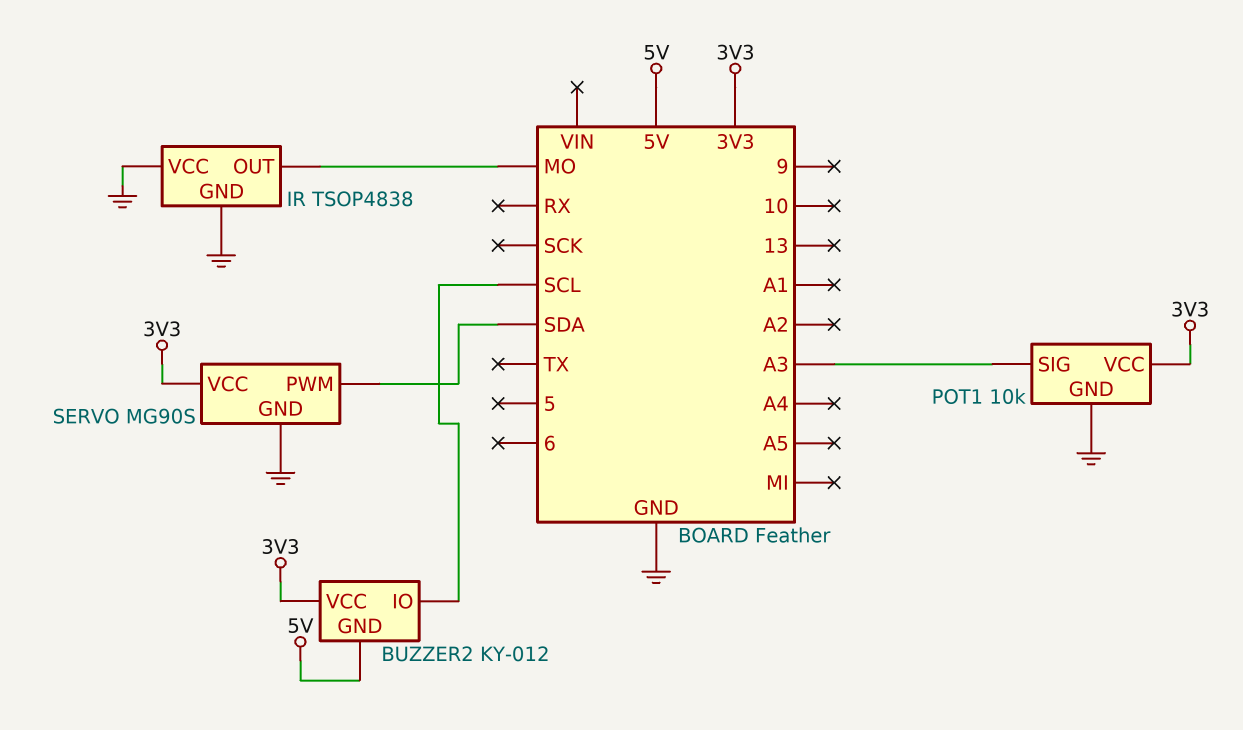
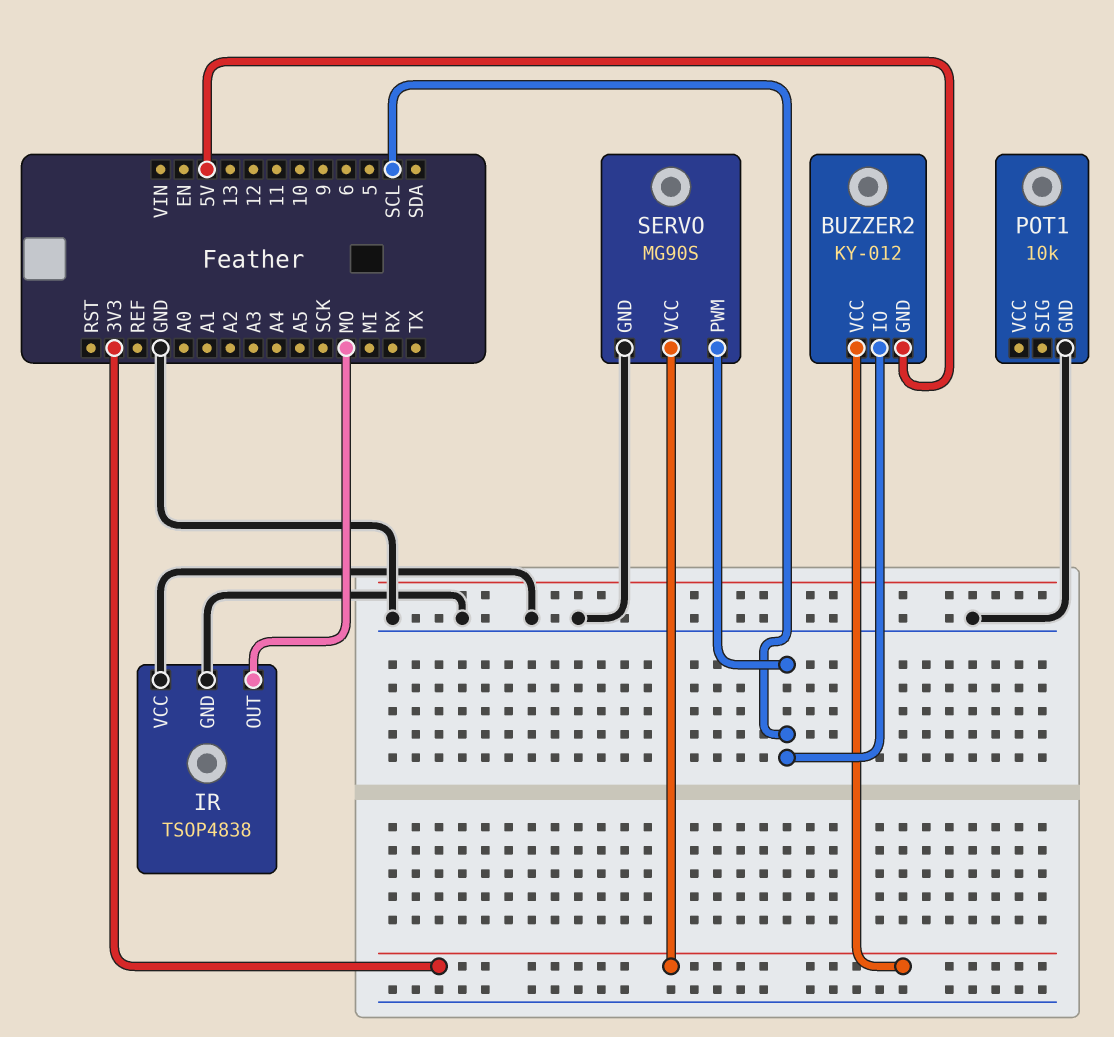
POT1 pin SIG: A3 -> none
POT1 pin VCC: 3V3 -> none
SERVO pin PWM: SDA -> SCL

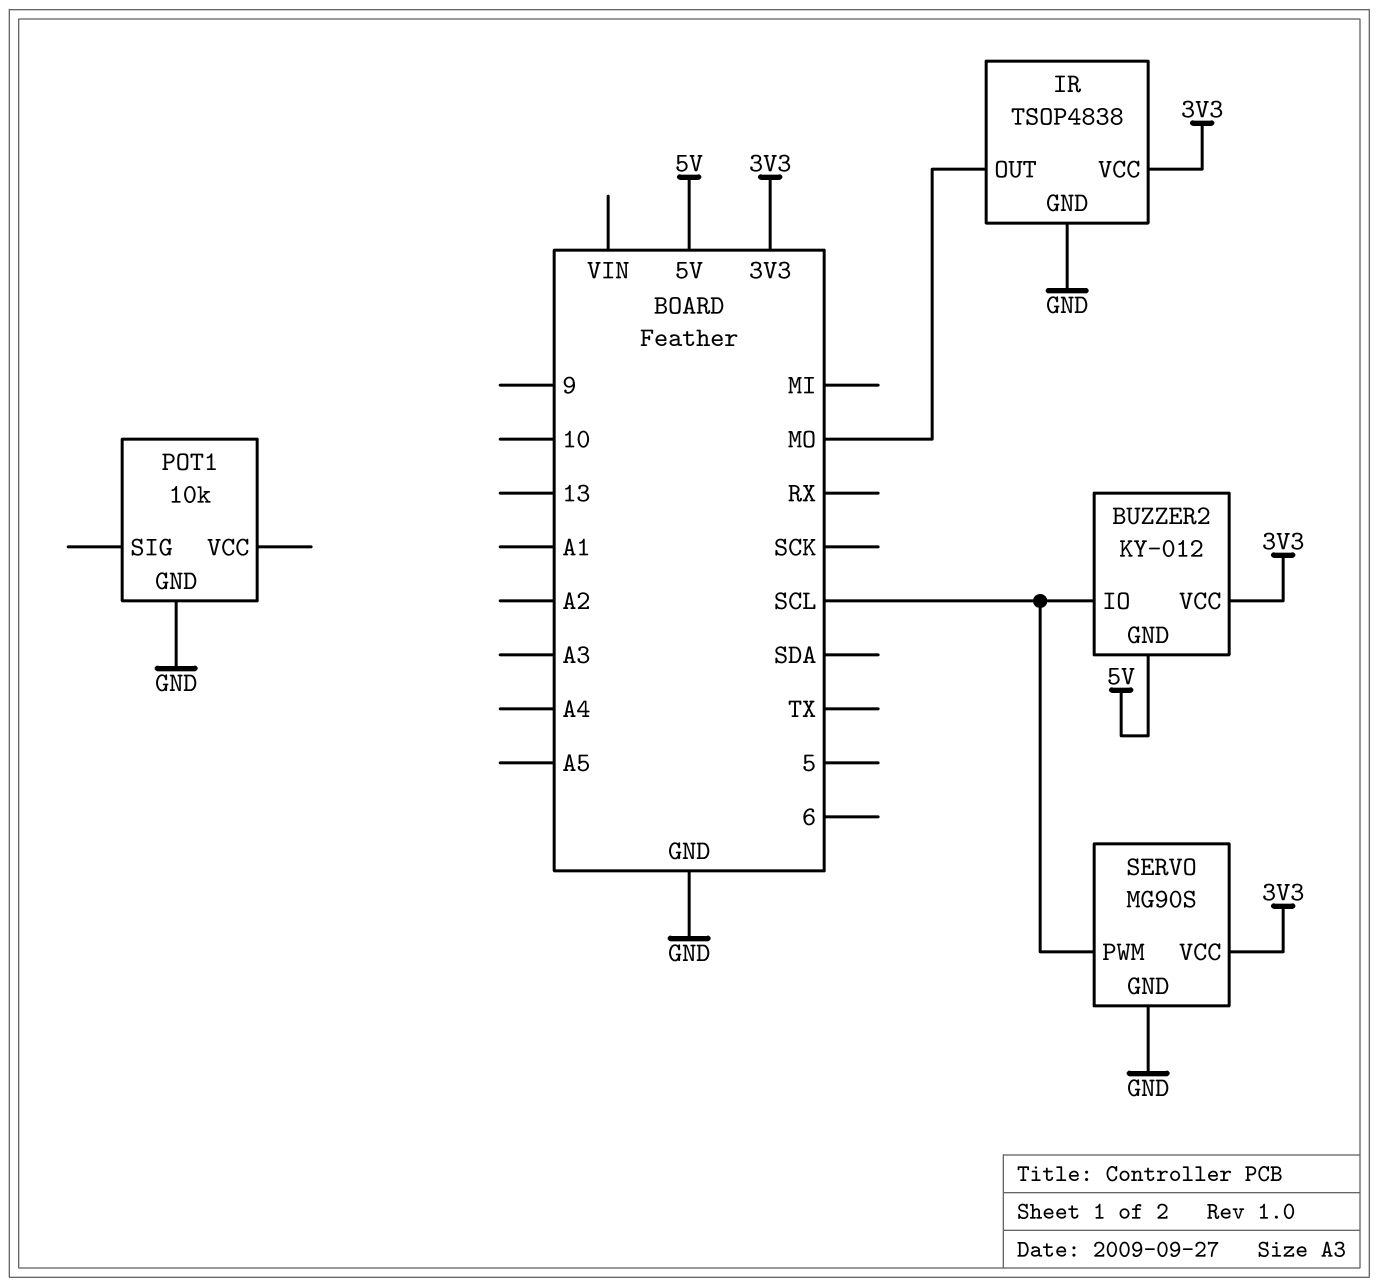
IR pin VCC: GND -> 3V3

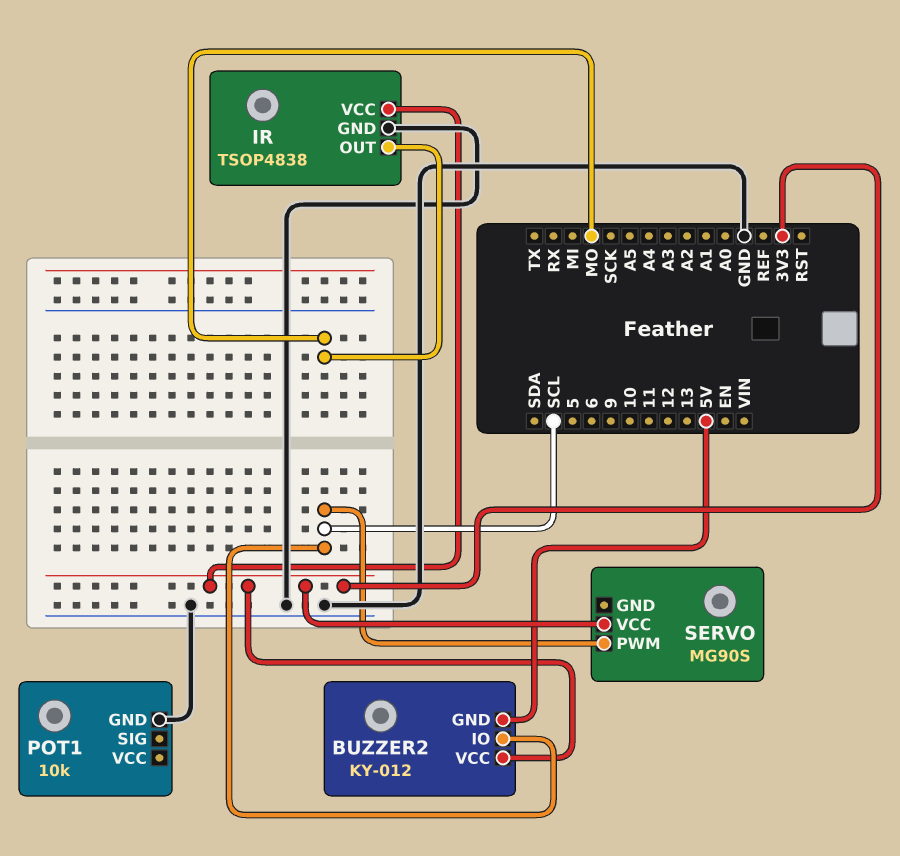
SERVO pin GND: GND -> none

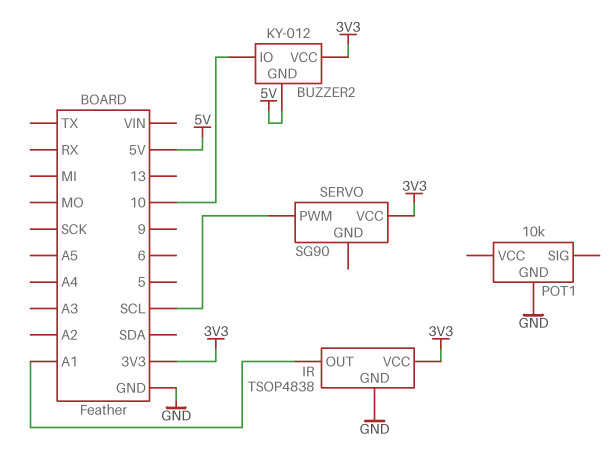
BUZZER2 pin IO: SCL -> 10
IR pin OUT: MO -> A1
SERVO: MG90S -> SG90

